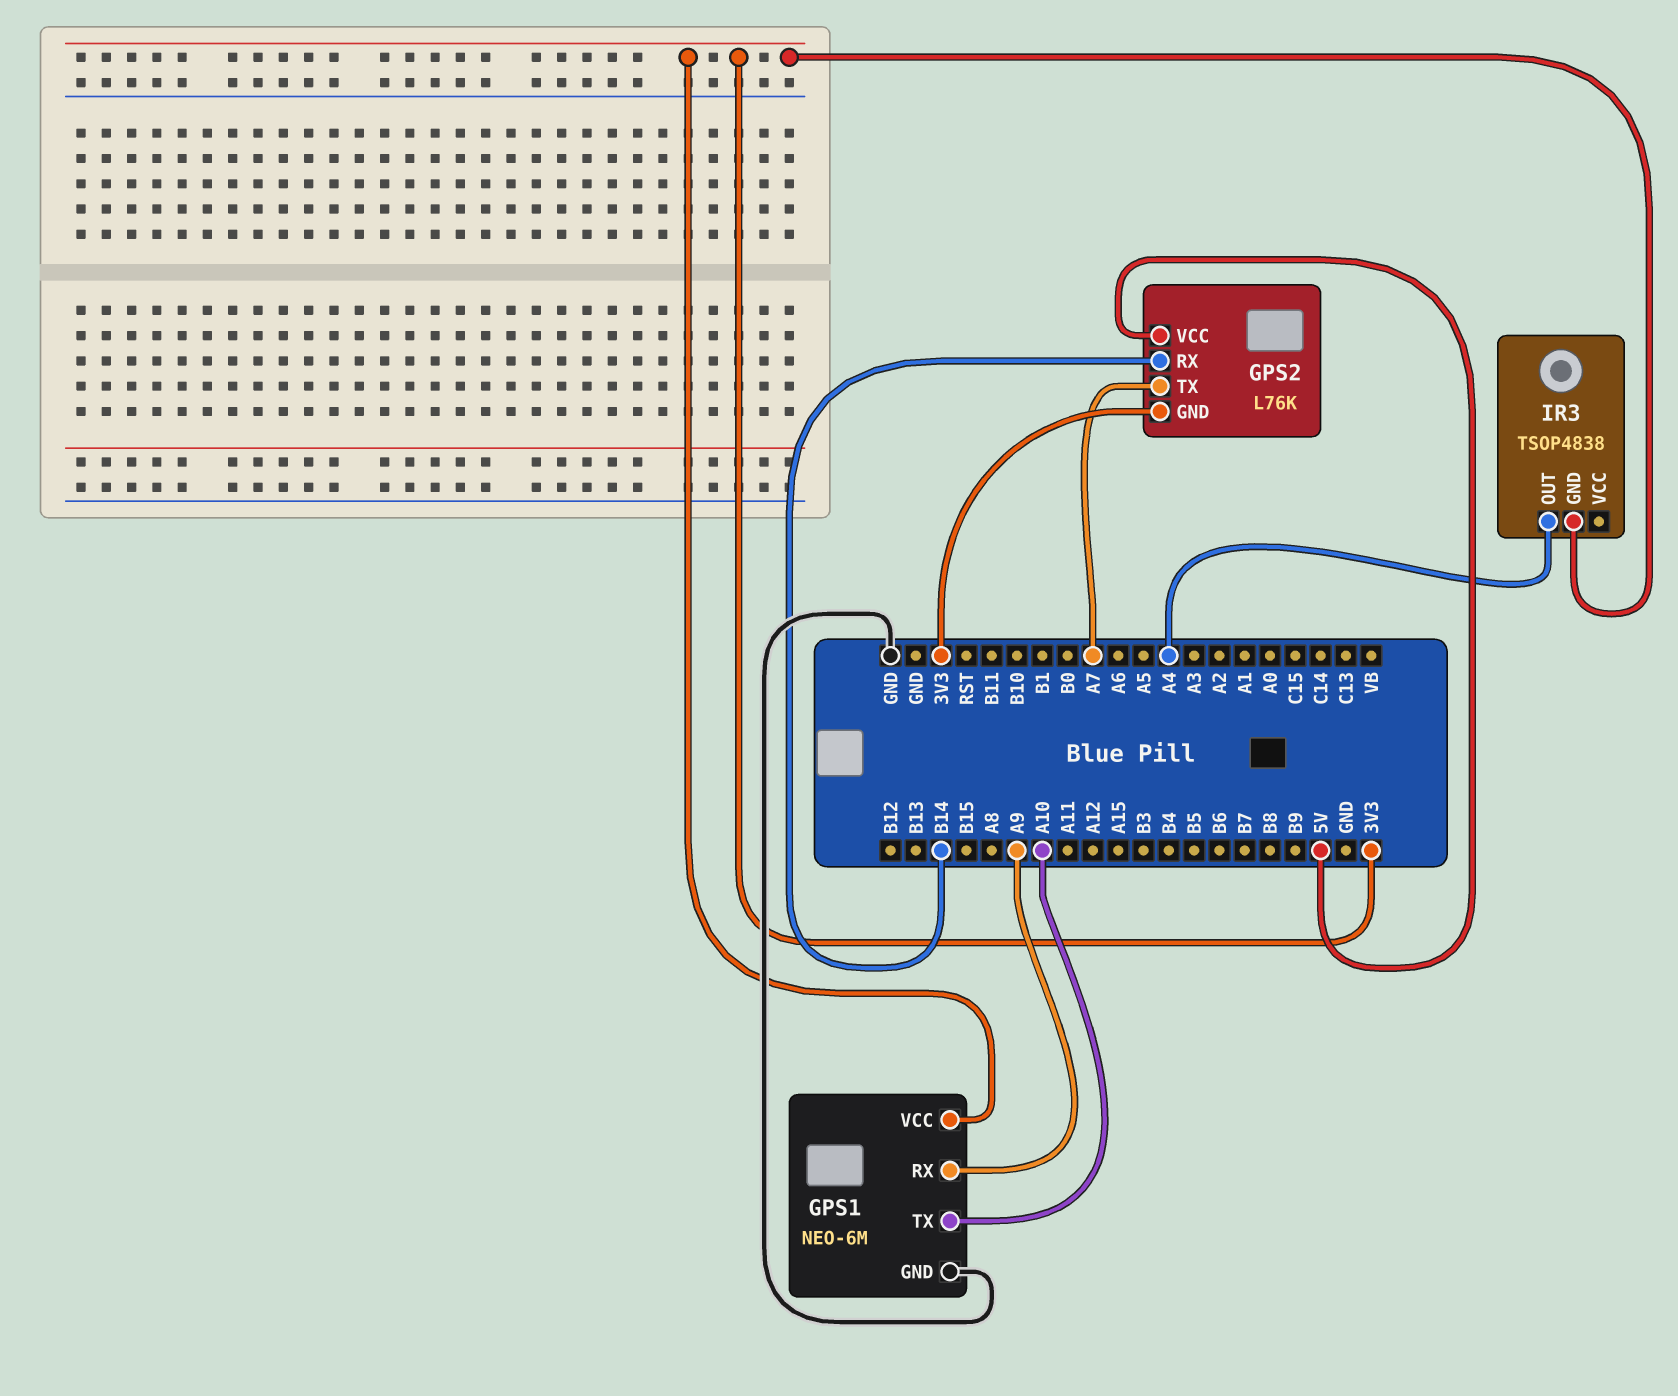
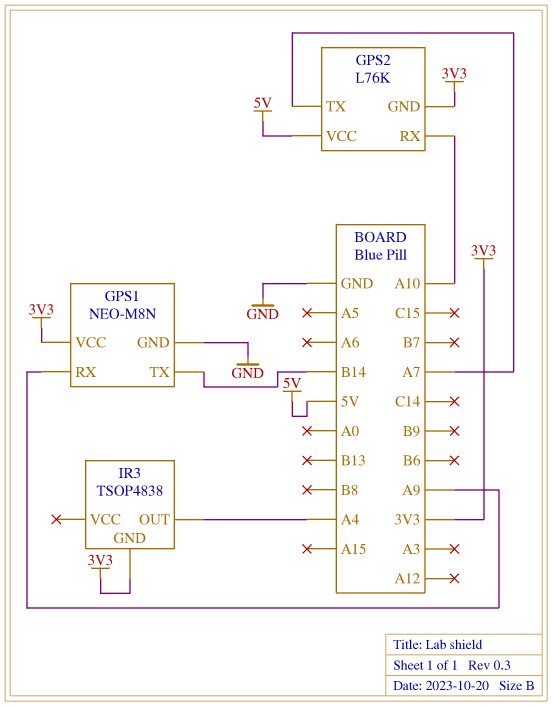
GPS1: NEO-6M -> NEO-M8N
GPS1 pin TX: A10 -> B14
GPS2 pin RX: B14 -> A10

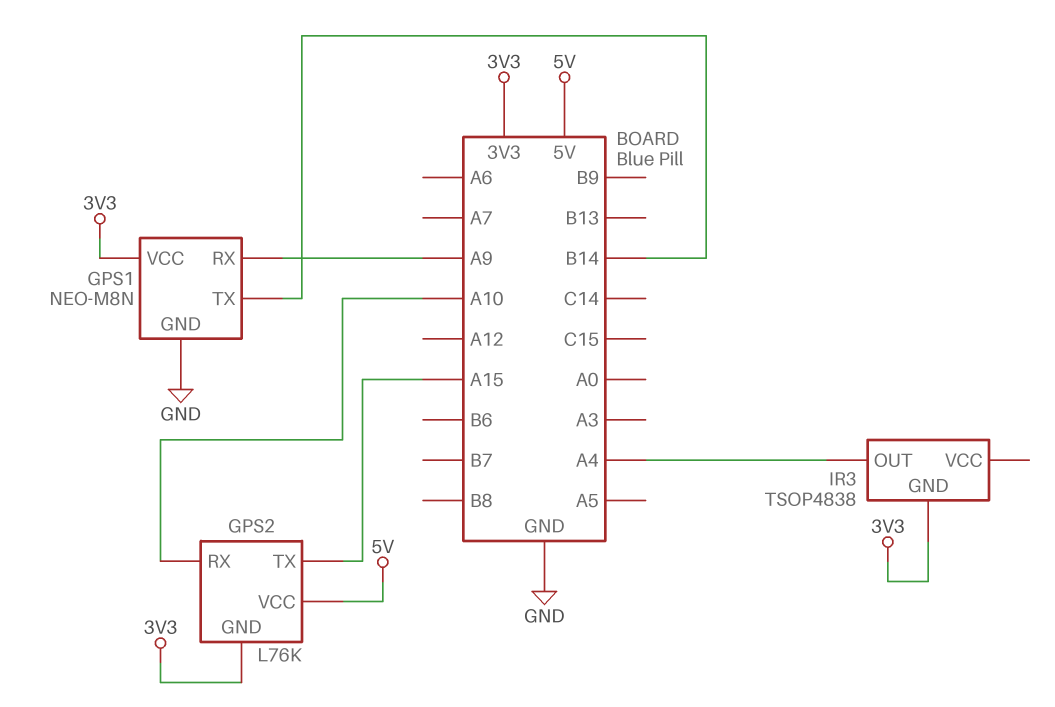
GPS2 pin TX: A7 -> A15

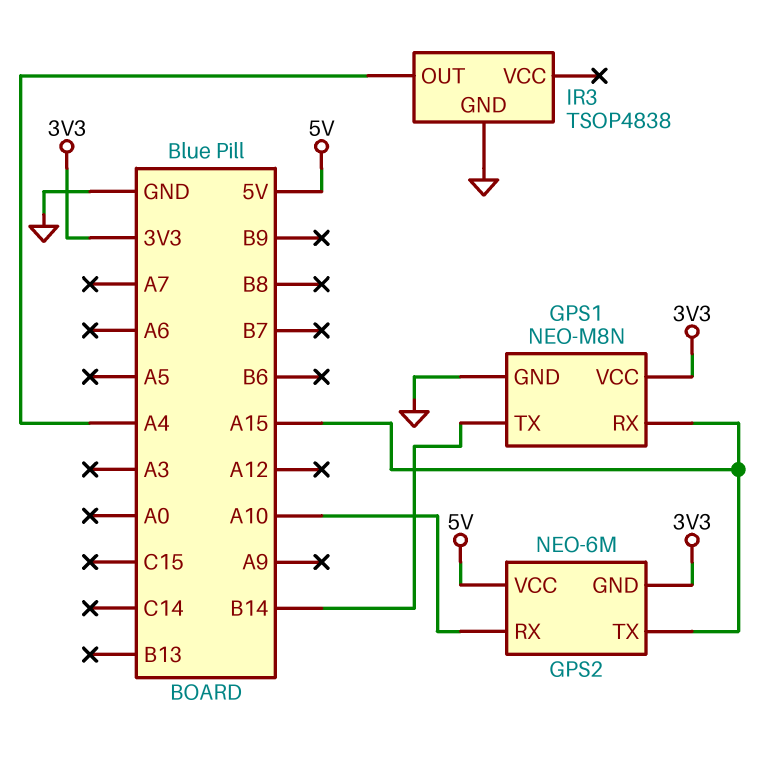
GPS1 pin RX: A9 -> A15
GPS2: L76K -> NEO-6M
IR3 pin GND: 3V3 -> GND

